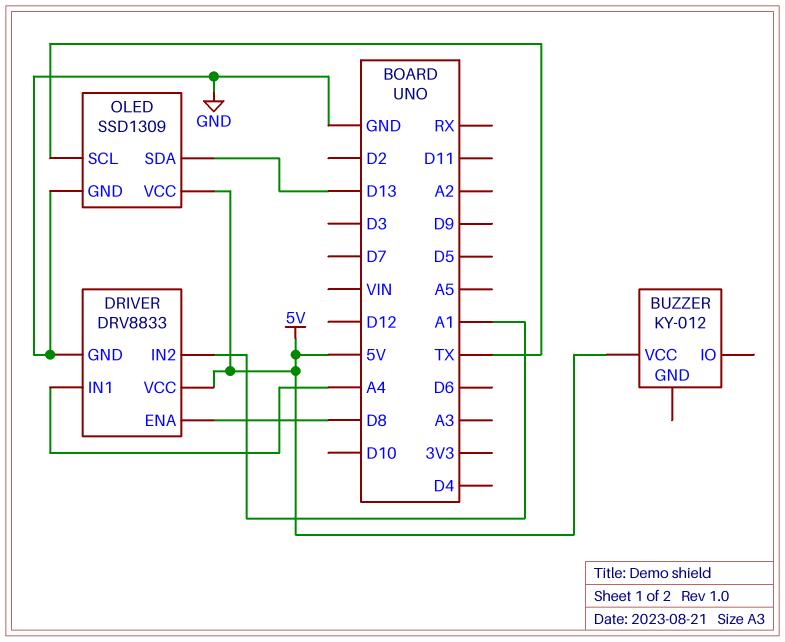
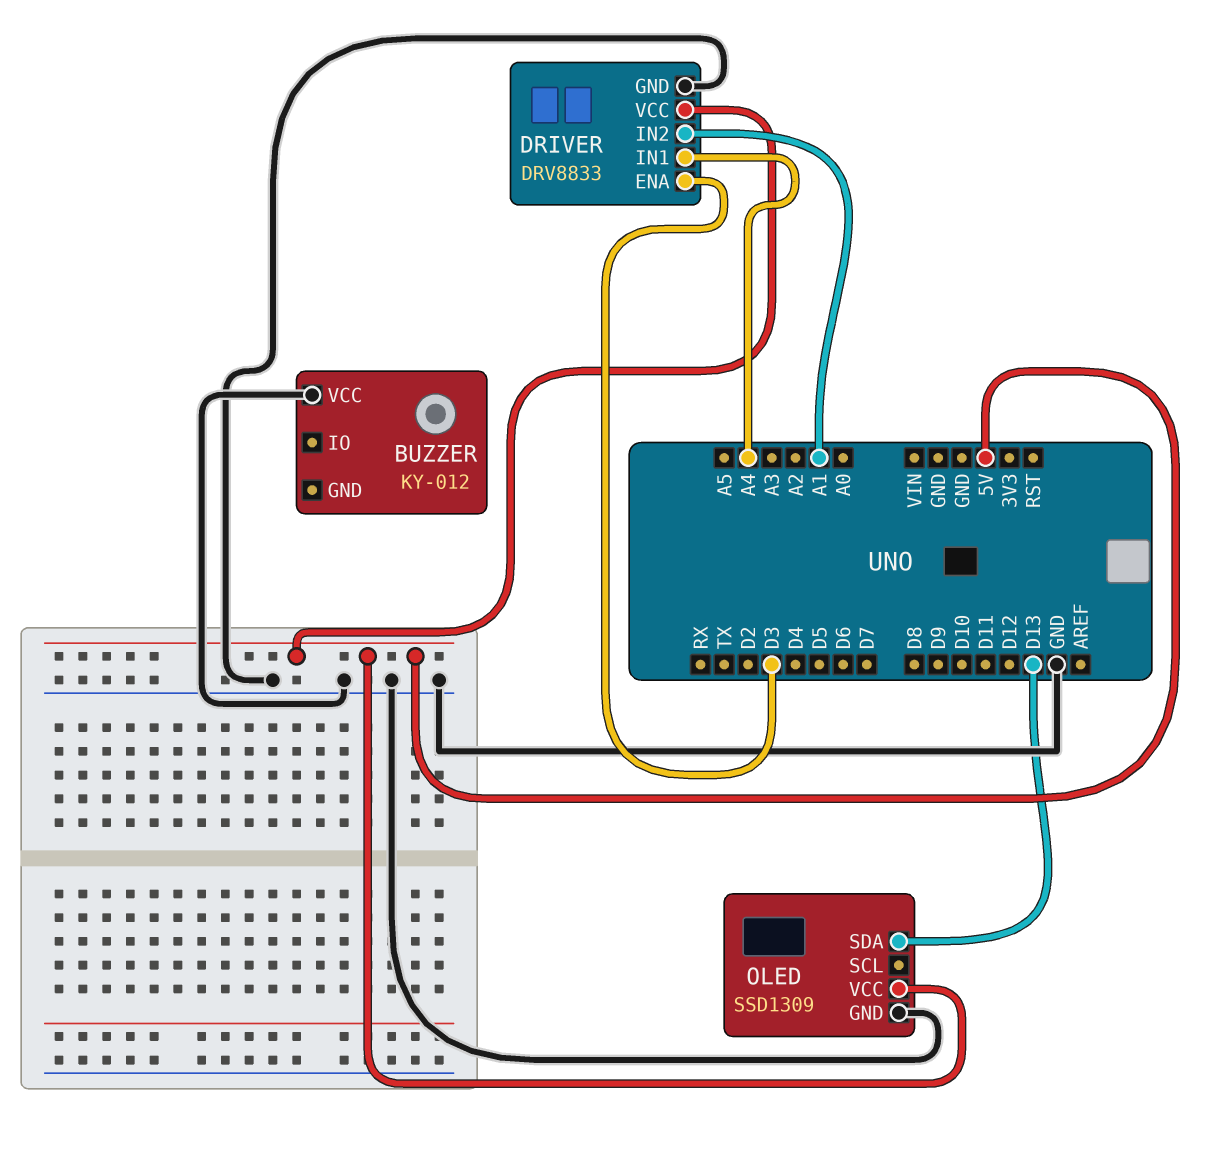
BUZZER pin VCC: 5V -> GND
DRIVER pin ENA: D8 -> D3
OLED pin SCL: TX -> none

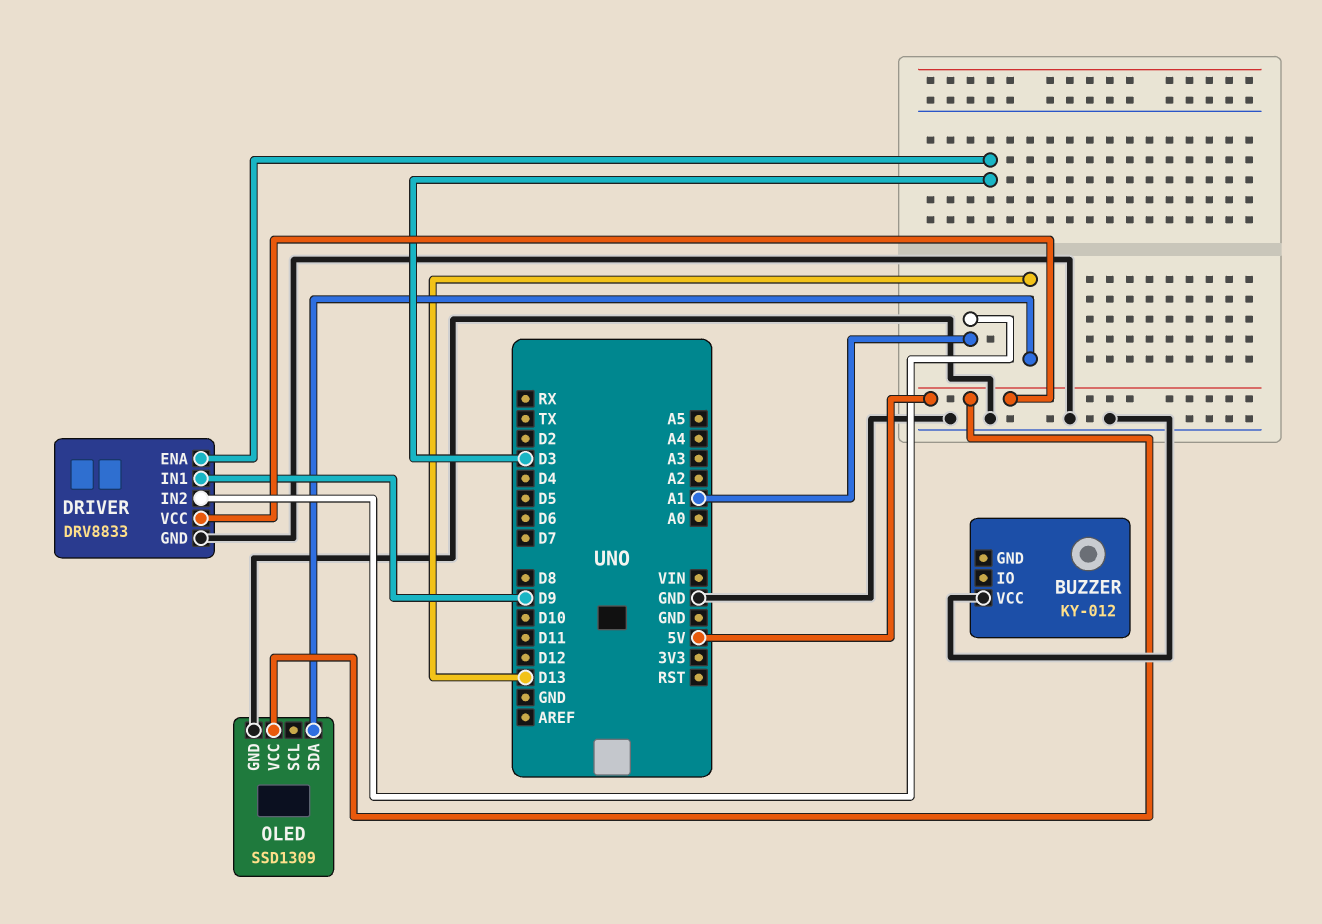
DRIVER pin IN1: A4 -> D9

